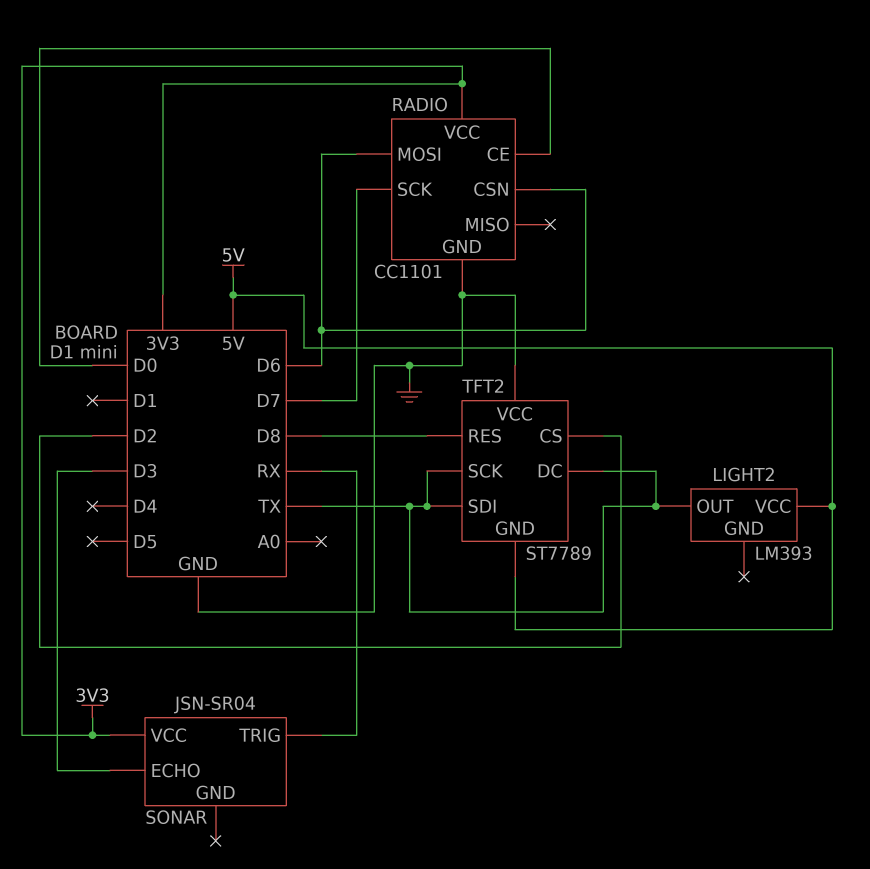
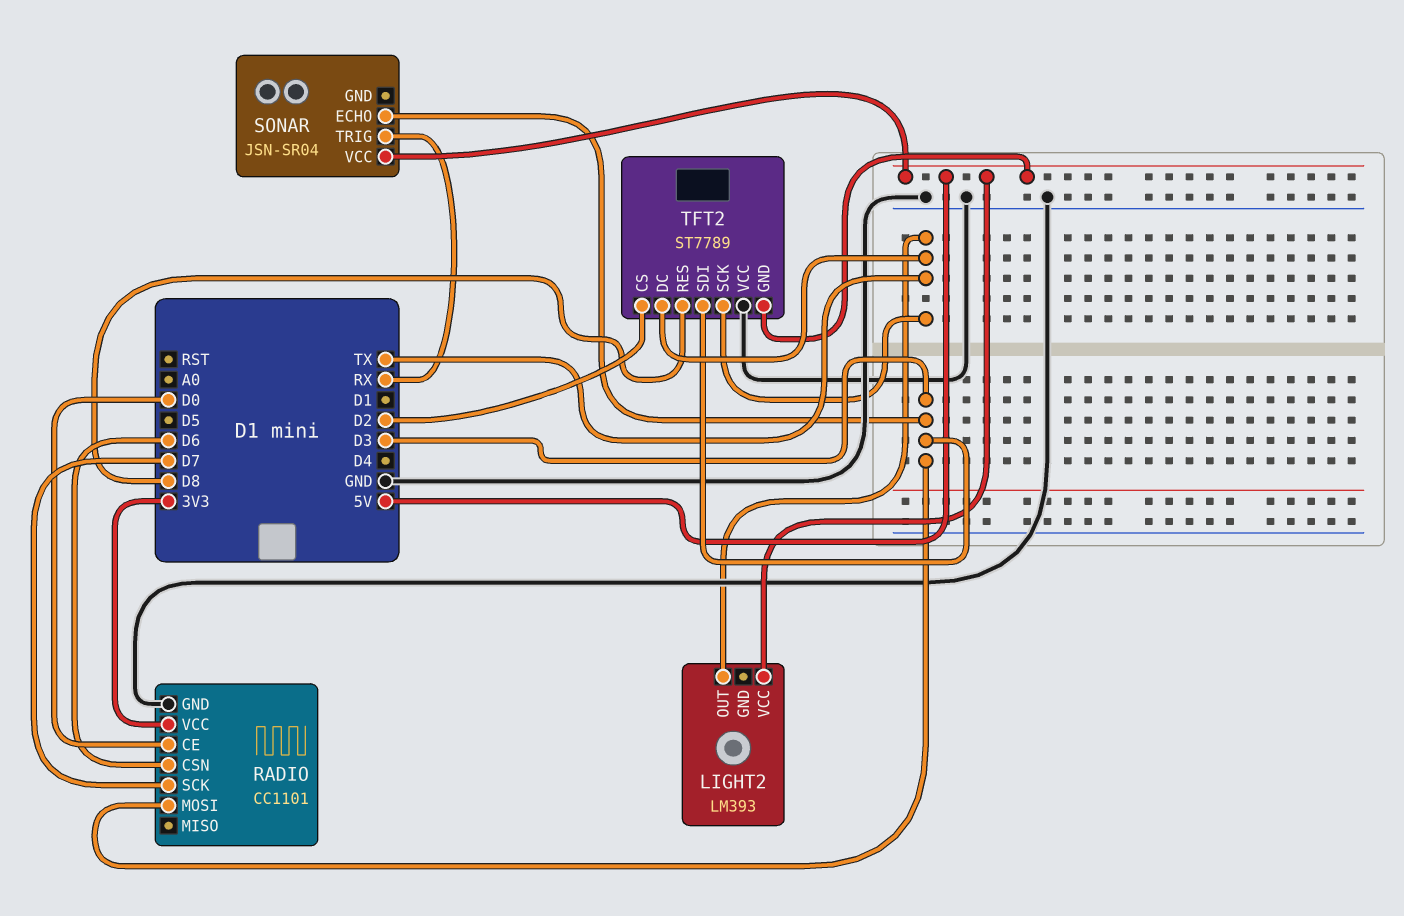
RADIO pin MOSI: D6 -> D3
SONAR pin VCC: 3V3 -> 5V
TFT2 pin SDI: TX -> D3

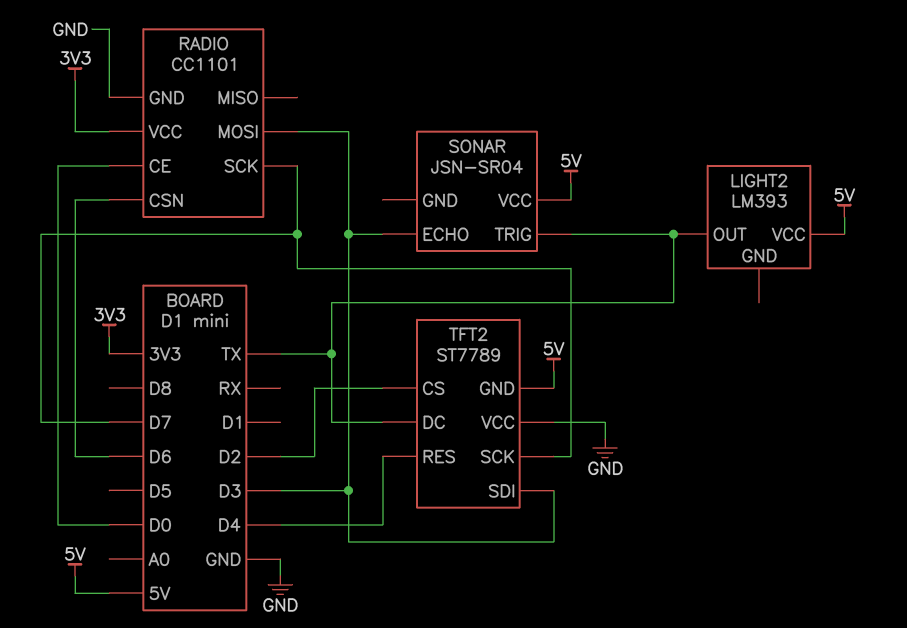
SONAR pin TRIG: RX -> TX
TFT2 pin RES: D8 -> D4
TFT2 pin SCK: TX -> D7

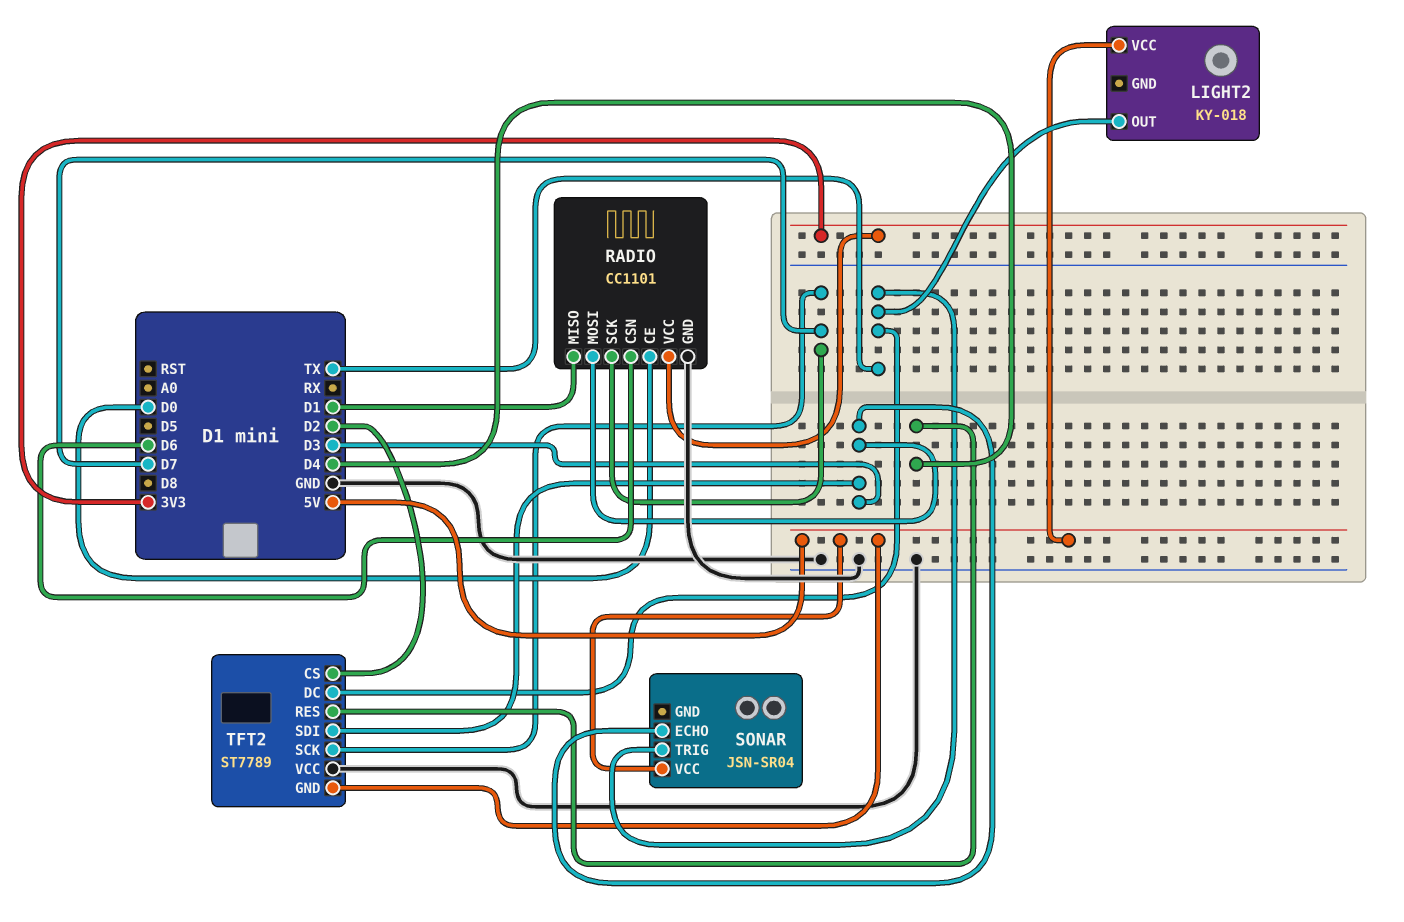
LIGHT2: LM393 -> KY-018
RADIO pin MISO: none -> D1

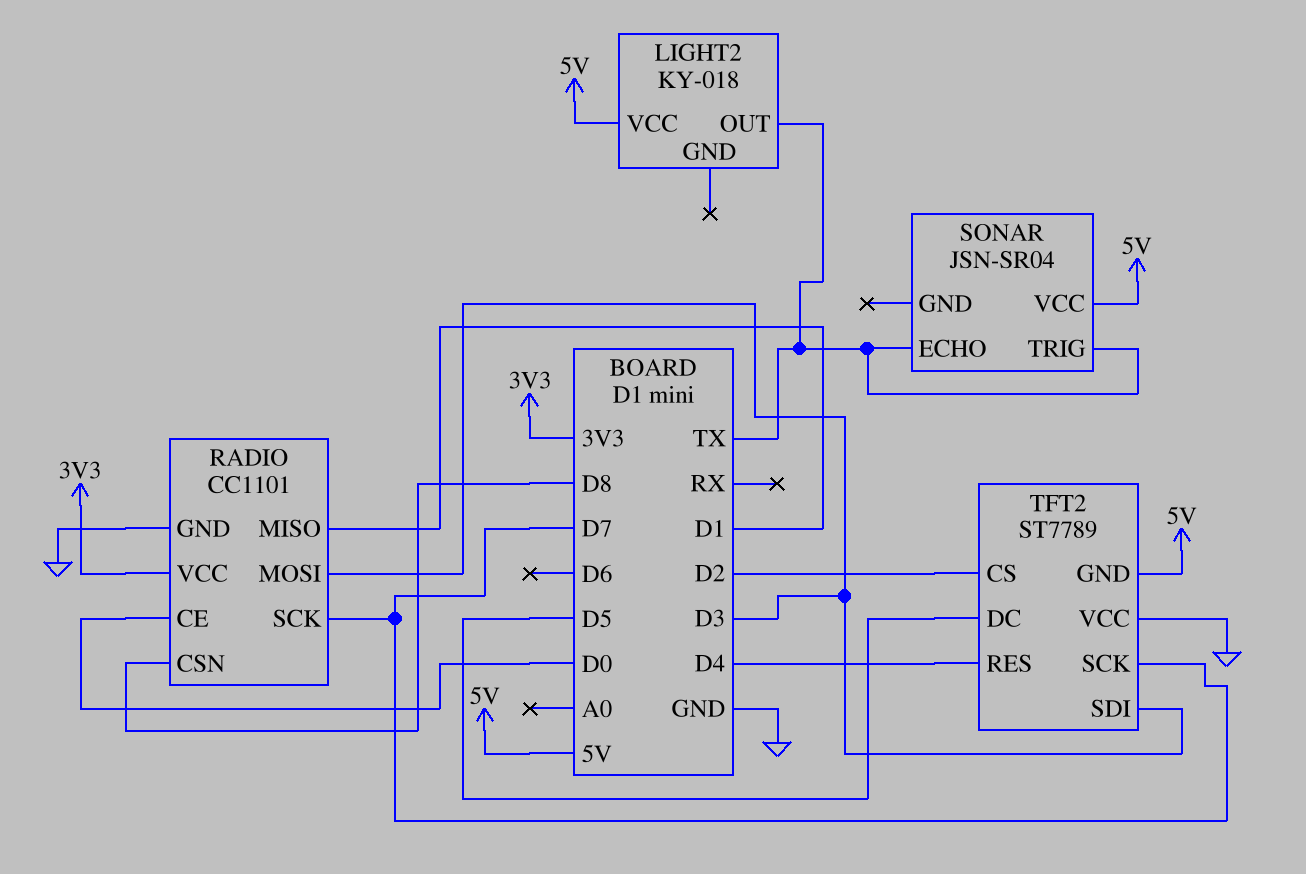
RADIO pin CSN: D6 -> D8
SONAR pin ECHO: D3 -> TX
TFT2 pin DC: TX -> D5

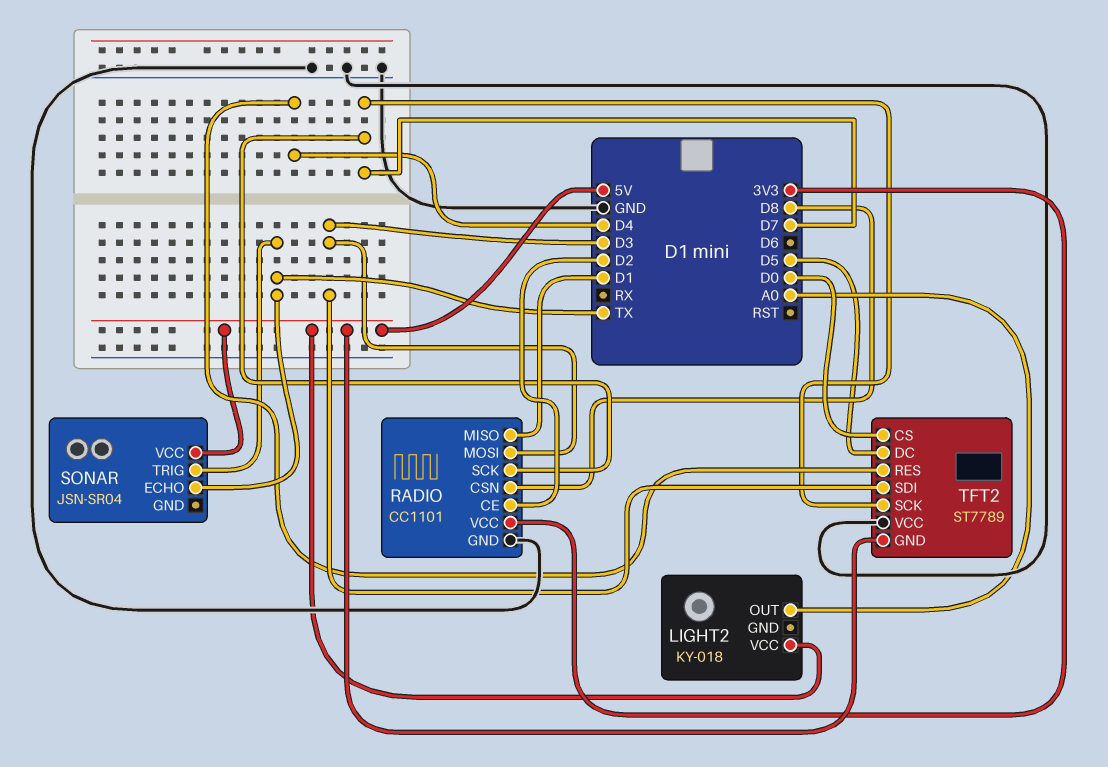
LIGHT2 pin OUT: TX -> A0
RADIO pin CE: D0 -> D2
TFT2 pin CS: D2 -> D0

